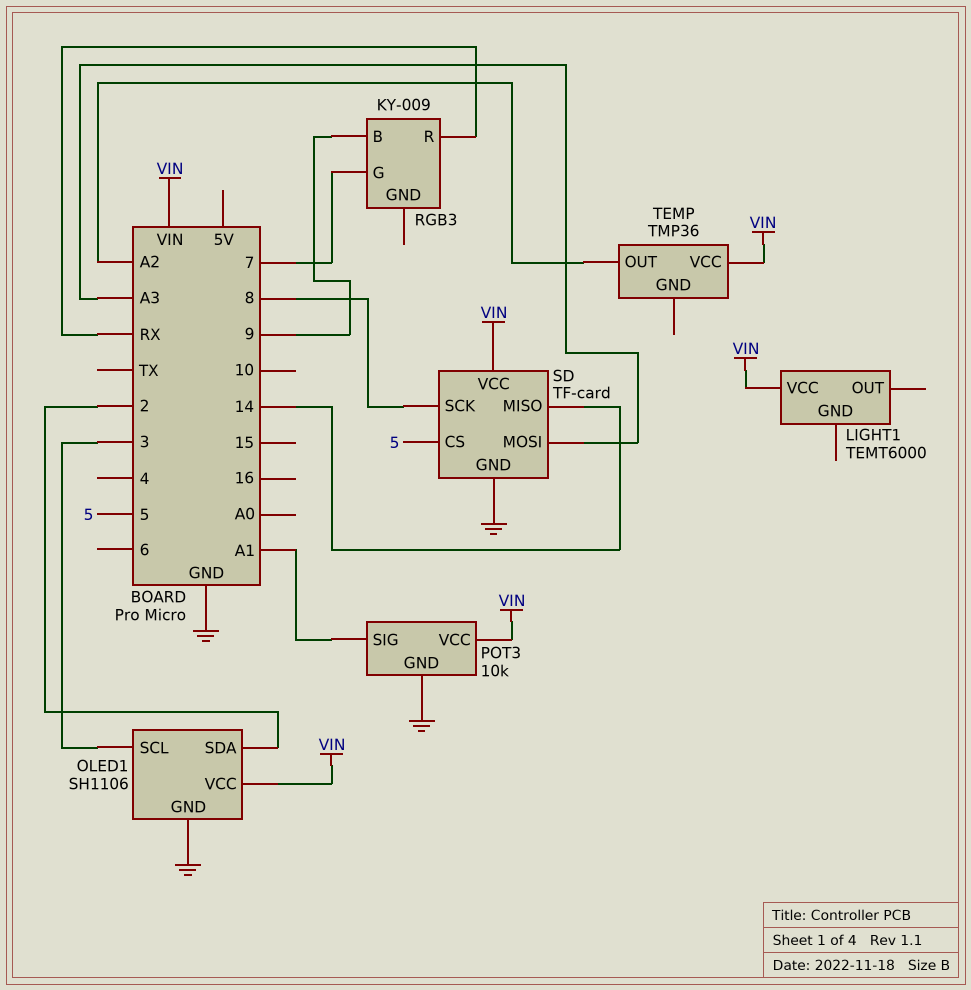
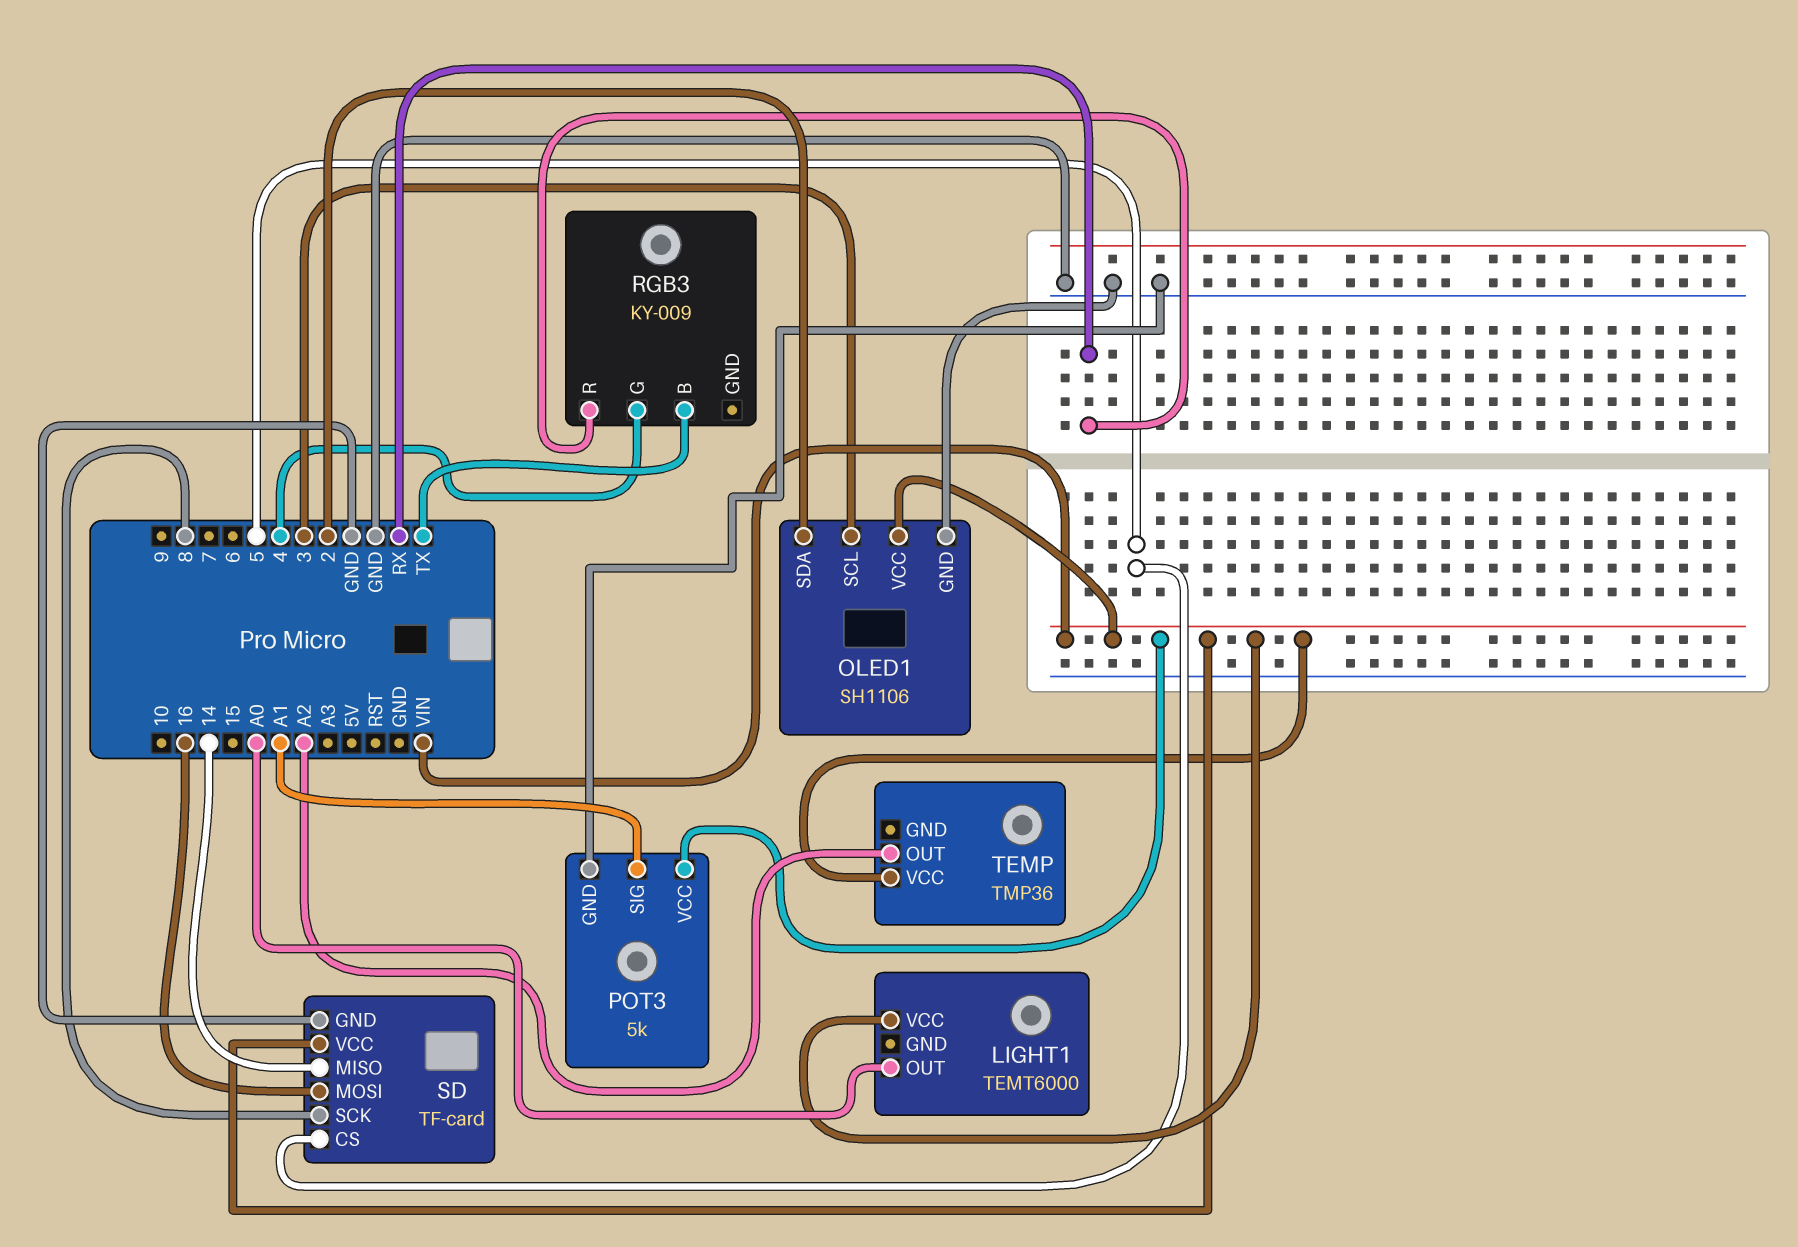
LIGHT1 pin OUT: none -> A0
POT3: 10k -> 5k
RGB3 pin B: 9 -> TX
RGB3 pin G: 7 -> 4
SD pin MOSI: A3 -> 16

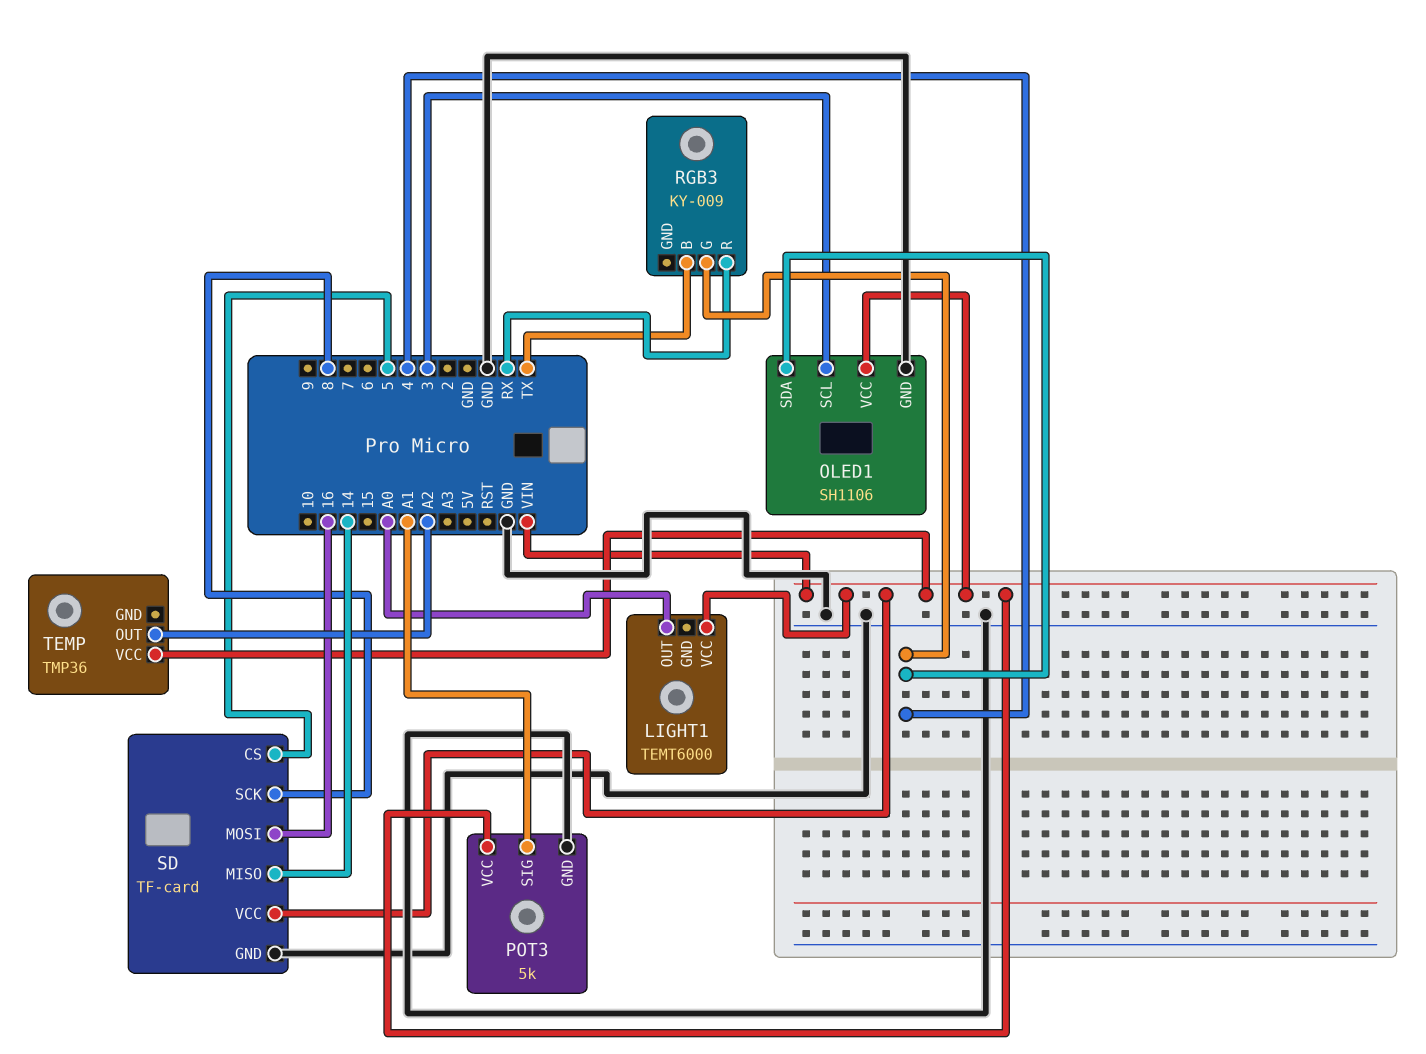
OLED1 pin SDA: 2 -> 4

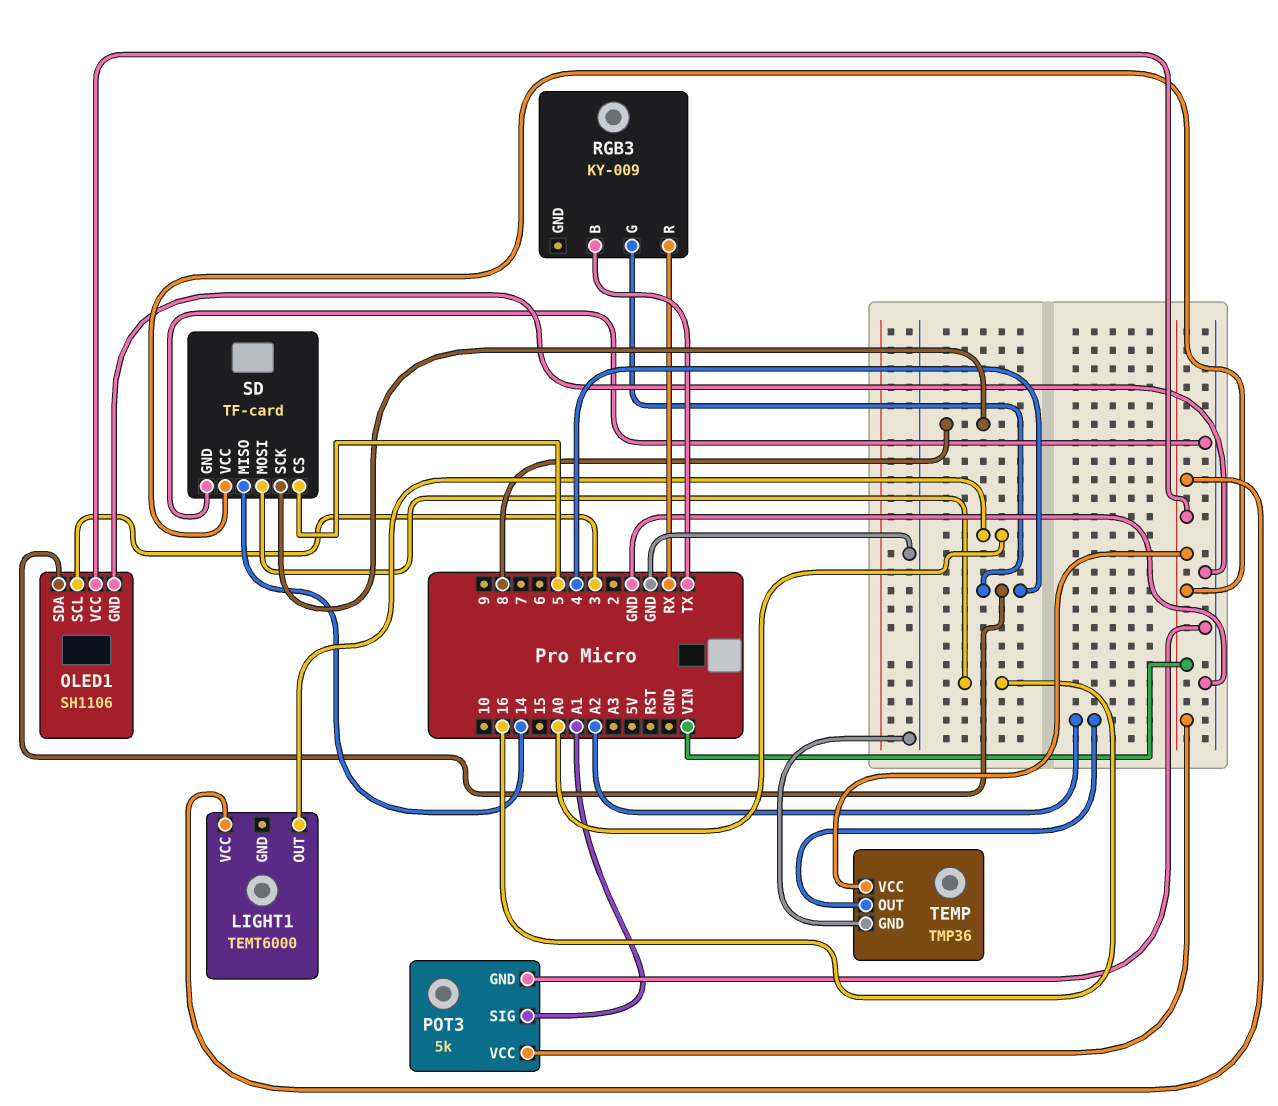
TEMP pin GND: none -> GND

